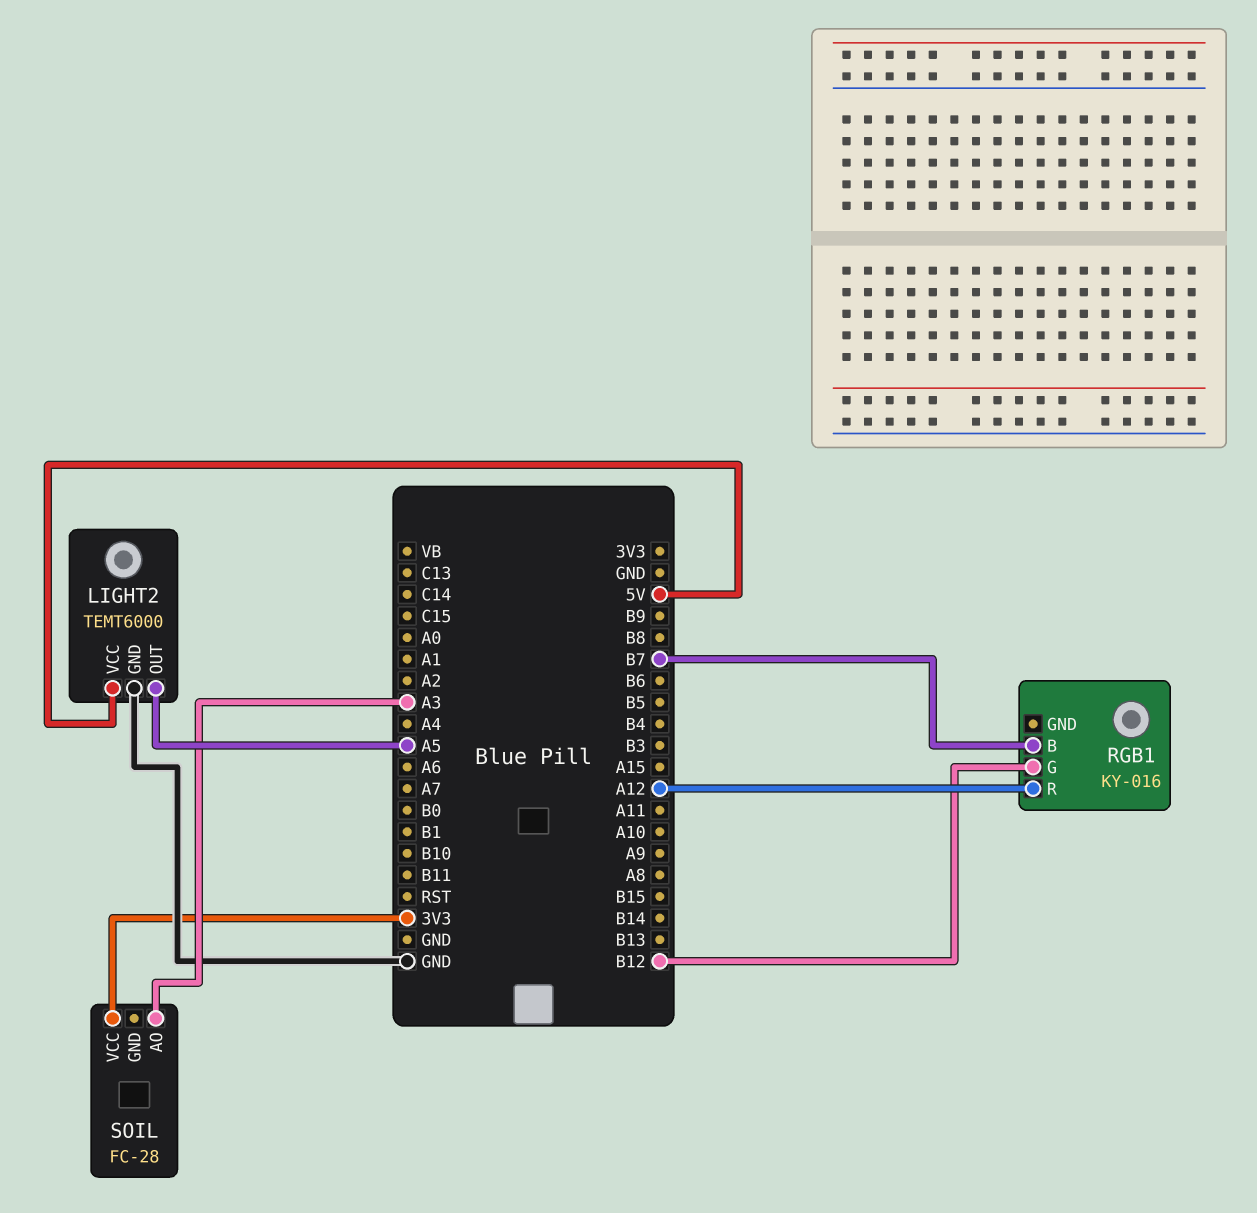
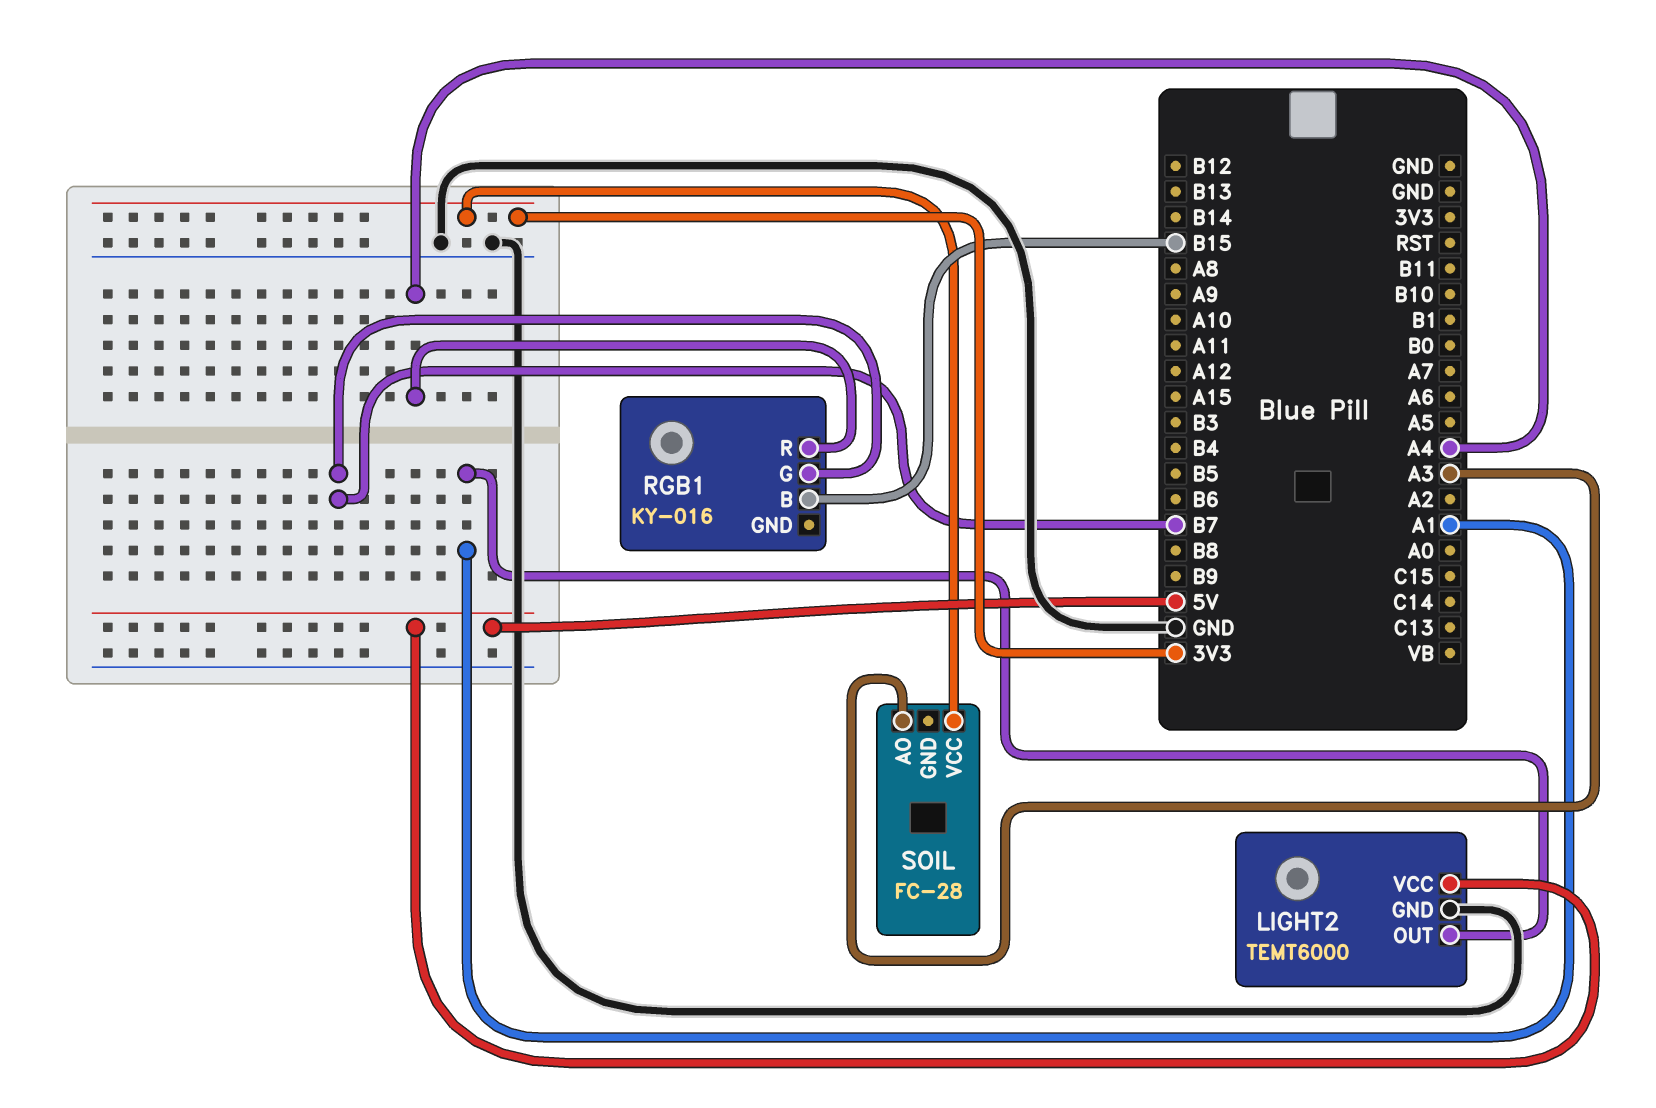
LIGHT2 pin OUT: A5 -> A1
RGB1 pin B: B7 -> B15
RGB1 pin G: B12 -> B7
RGB1 pin R: A12 -> A4

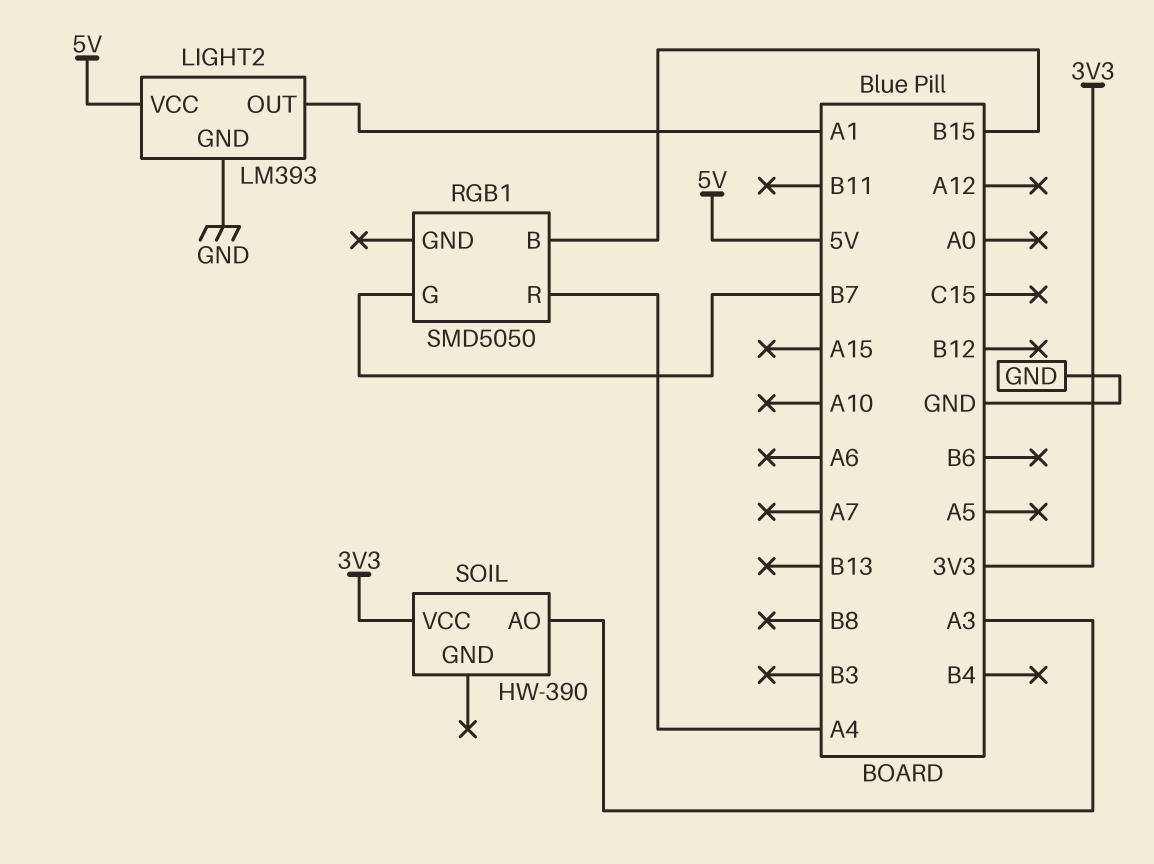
LIGHT2: TEMT6000 -> LM393
RGB1: KY-016 -> SMD5050
SOIL: FC-28 -> HW-390

